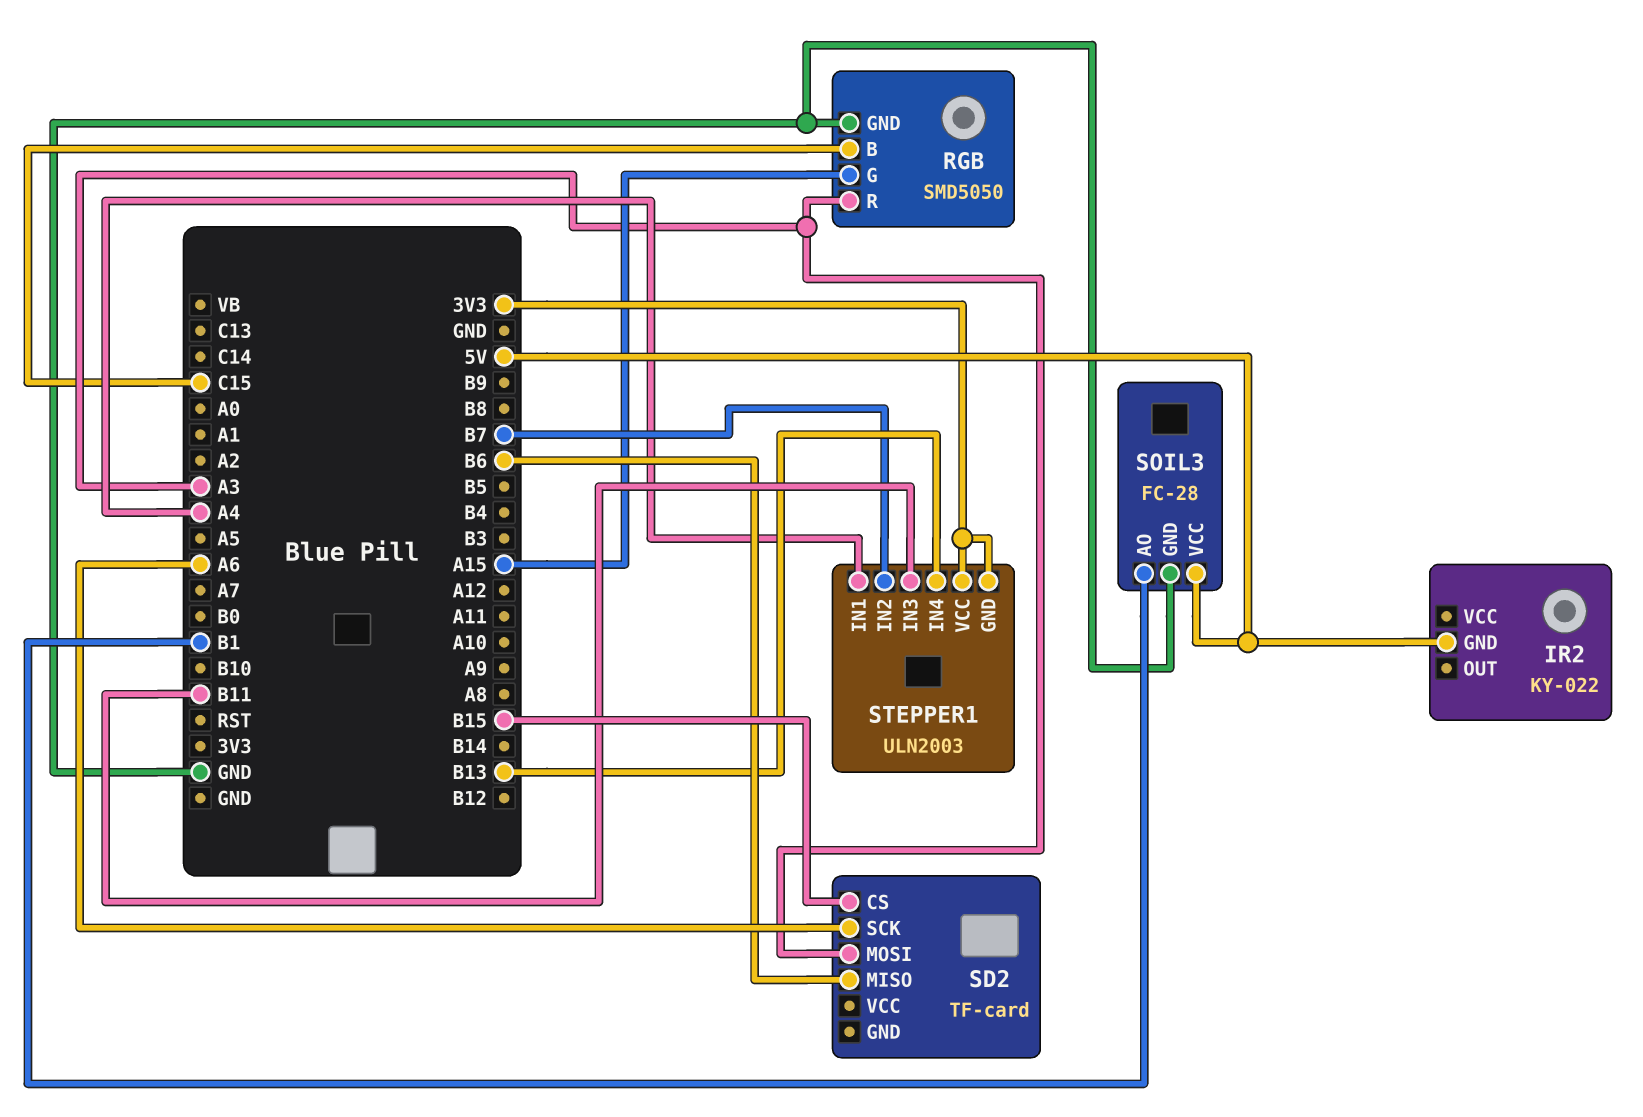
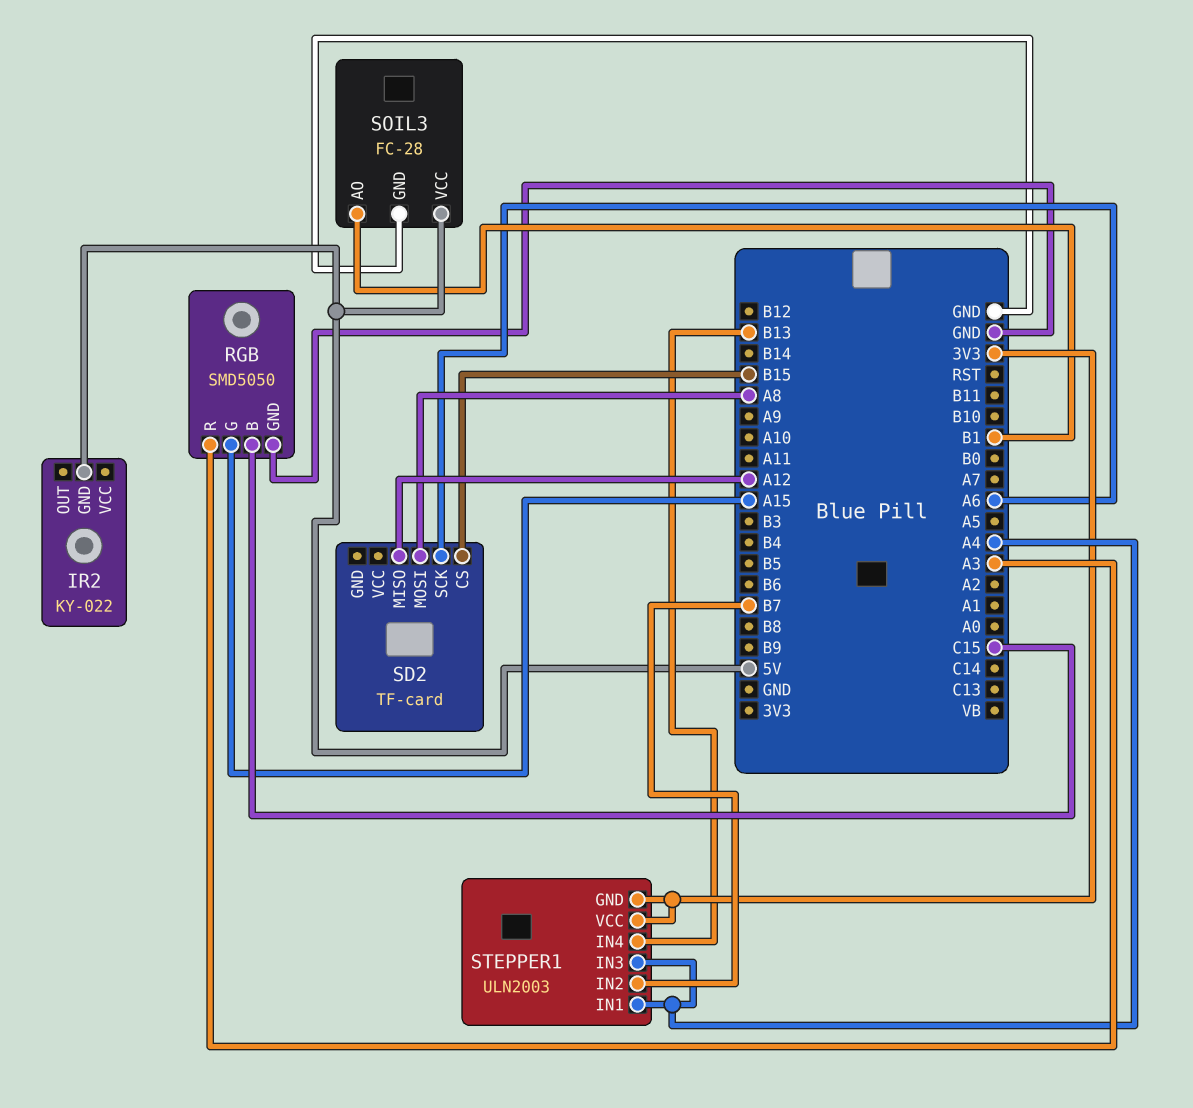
SD2 pin MISO: B6 -> A12
SD2 pin MOSI: A3 -> A8
STEPPER1 pin IN3: B11 -> A4

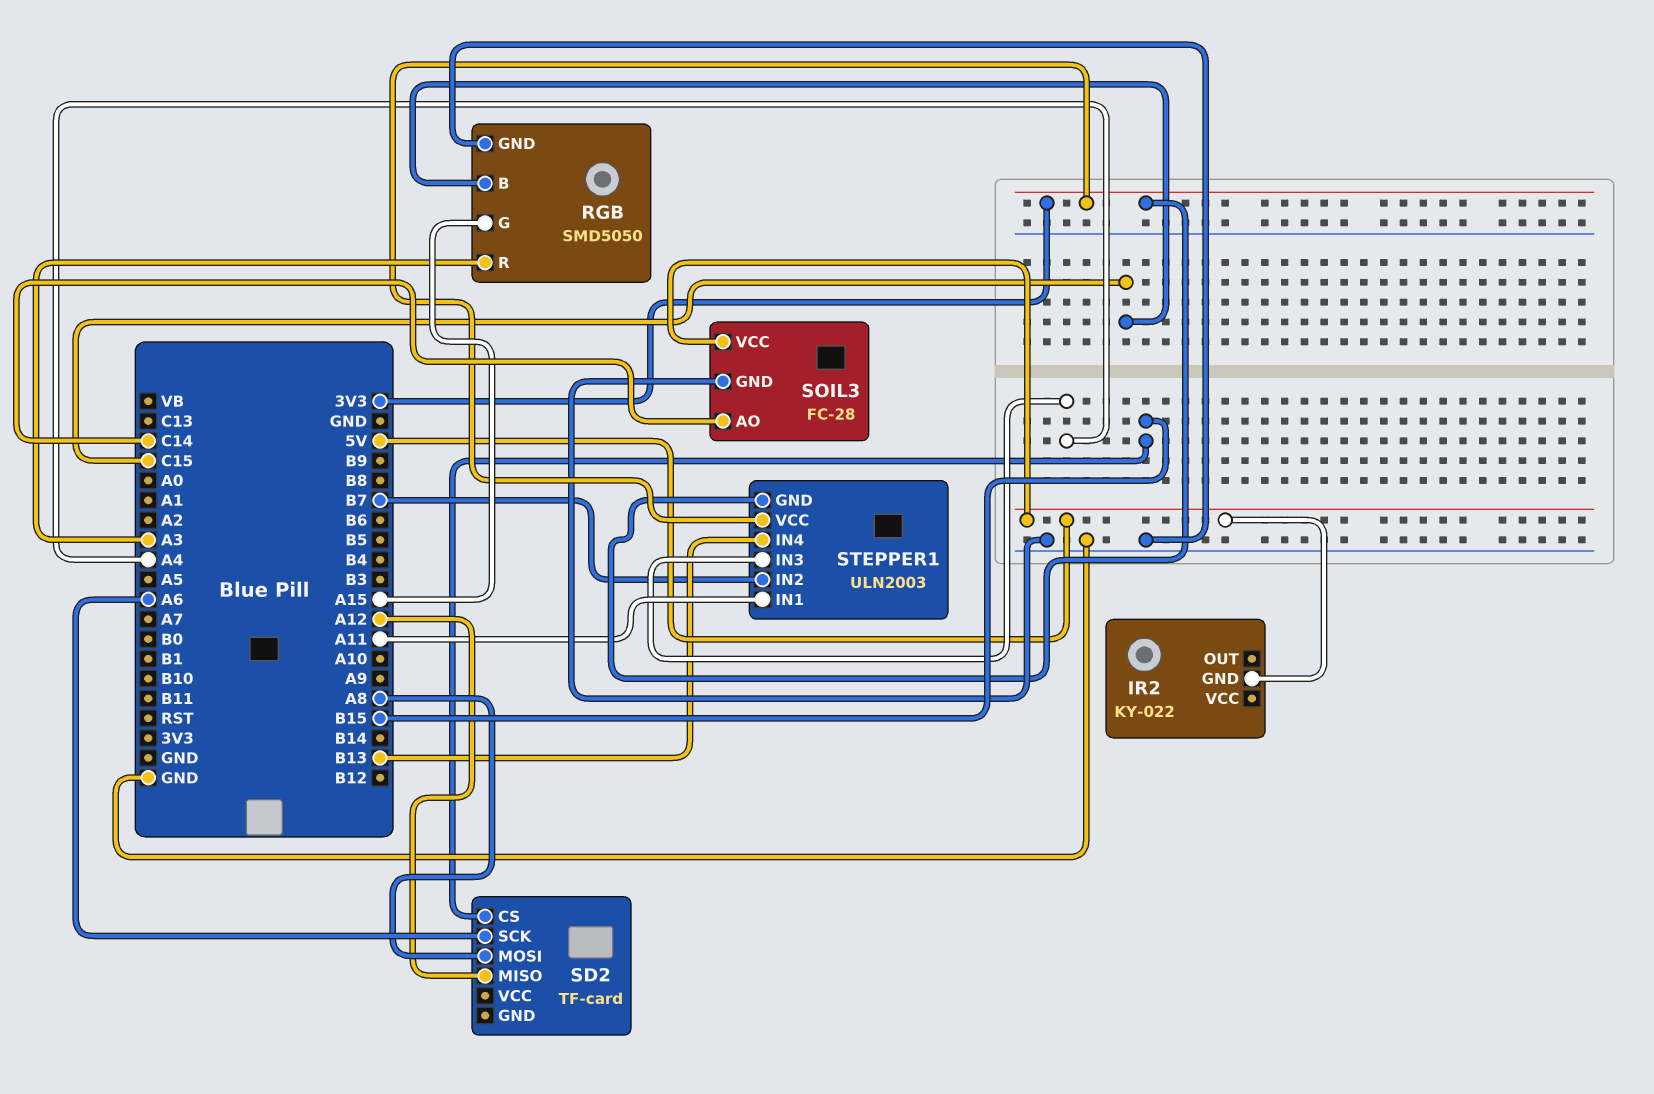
SOIL3 pin AO: B1 -> C14
STEPPER1 pin IN1: A4 -> A11

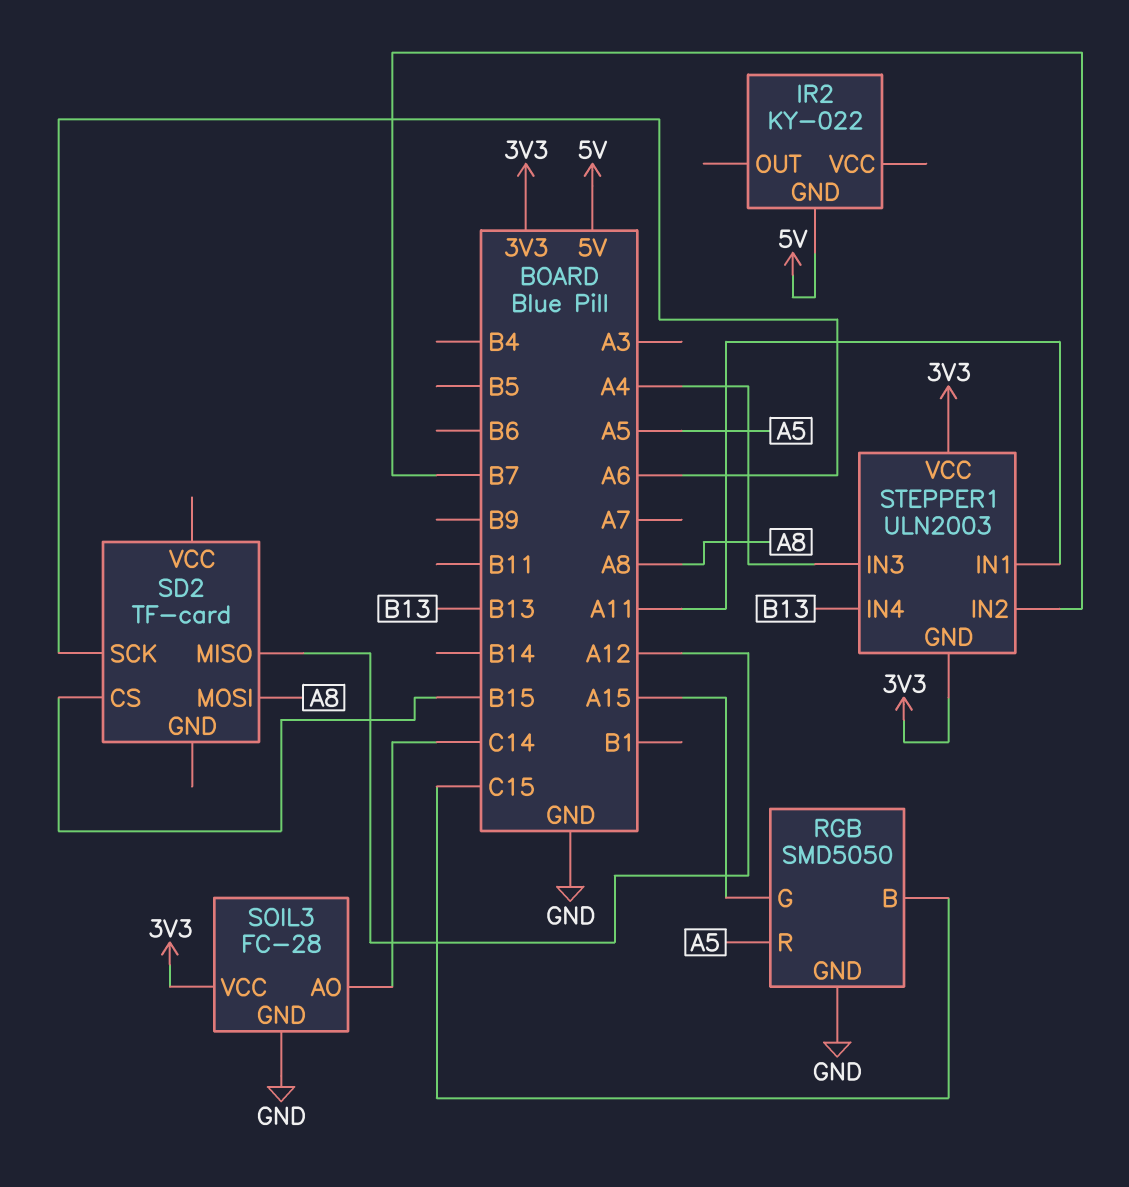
RGB pin R: A3 -> A5
SOIL3 pin VCC: 5V -> 3V3

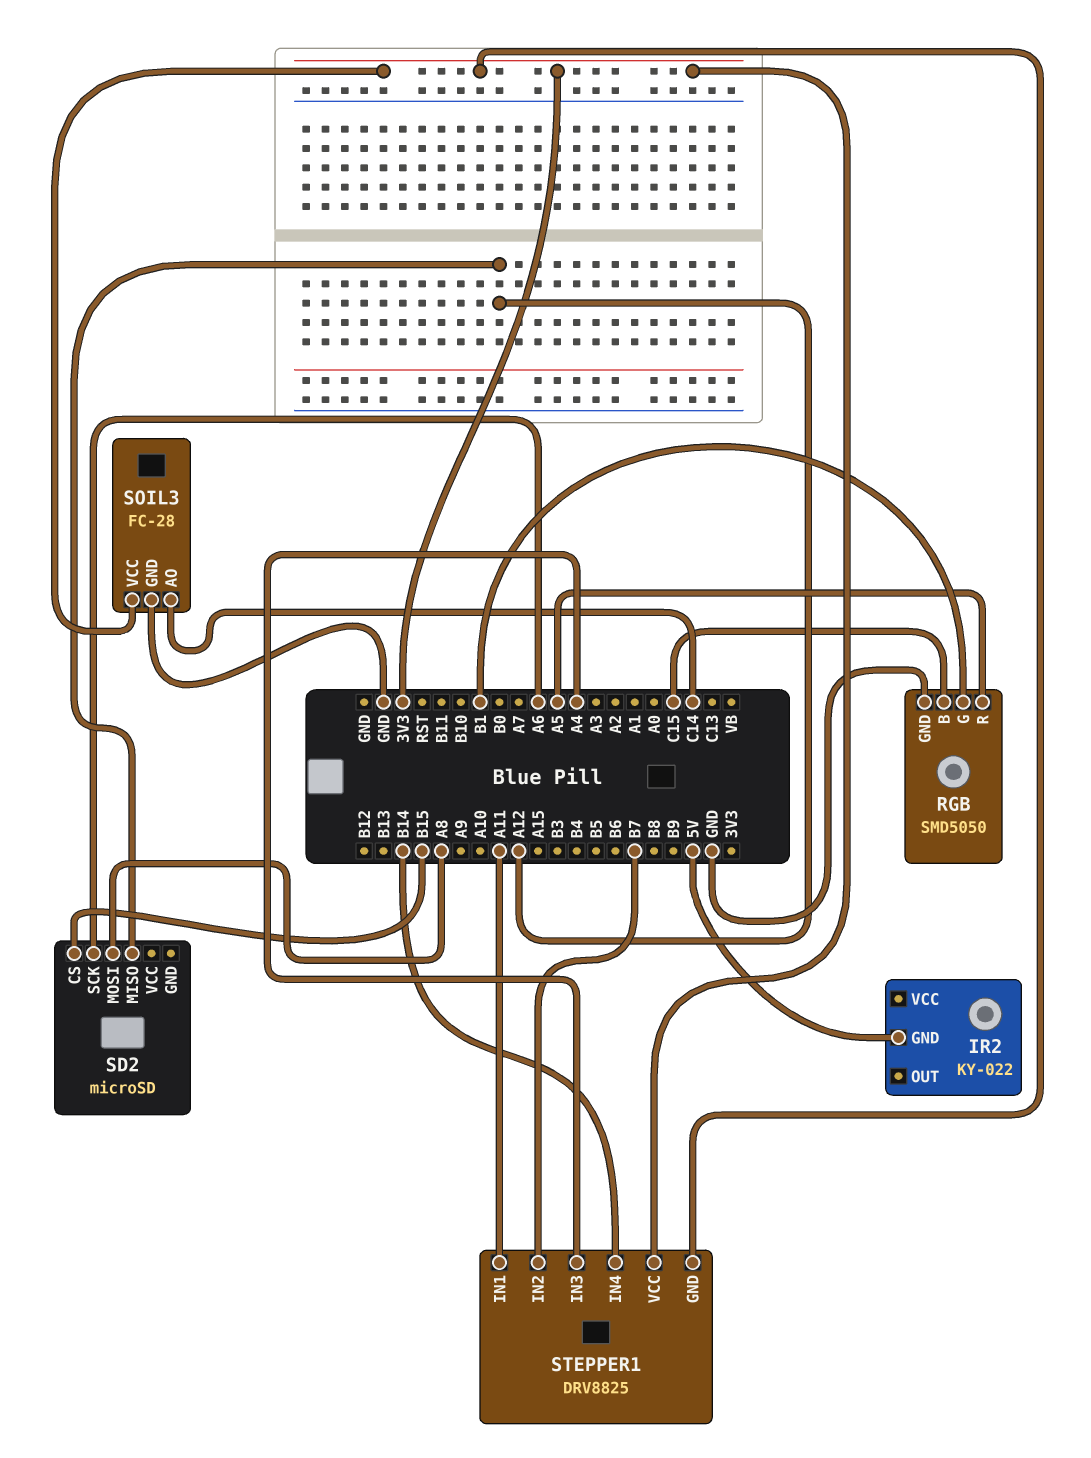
RGB pin G: A15 -> B1
SD2: TF-card -> microSD
STEPPER1: ULN2003 -> DRV8825
STEPPER1 pin IN4: B13 -> B14

